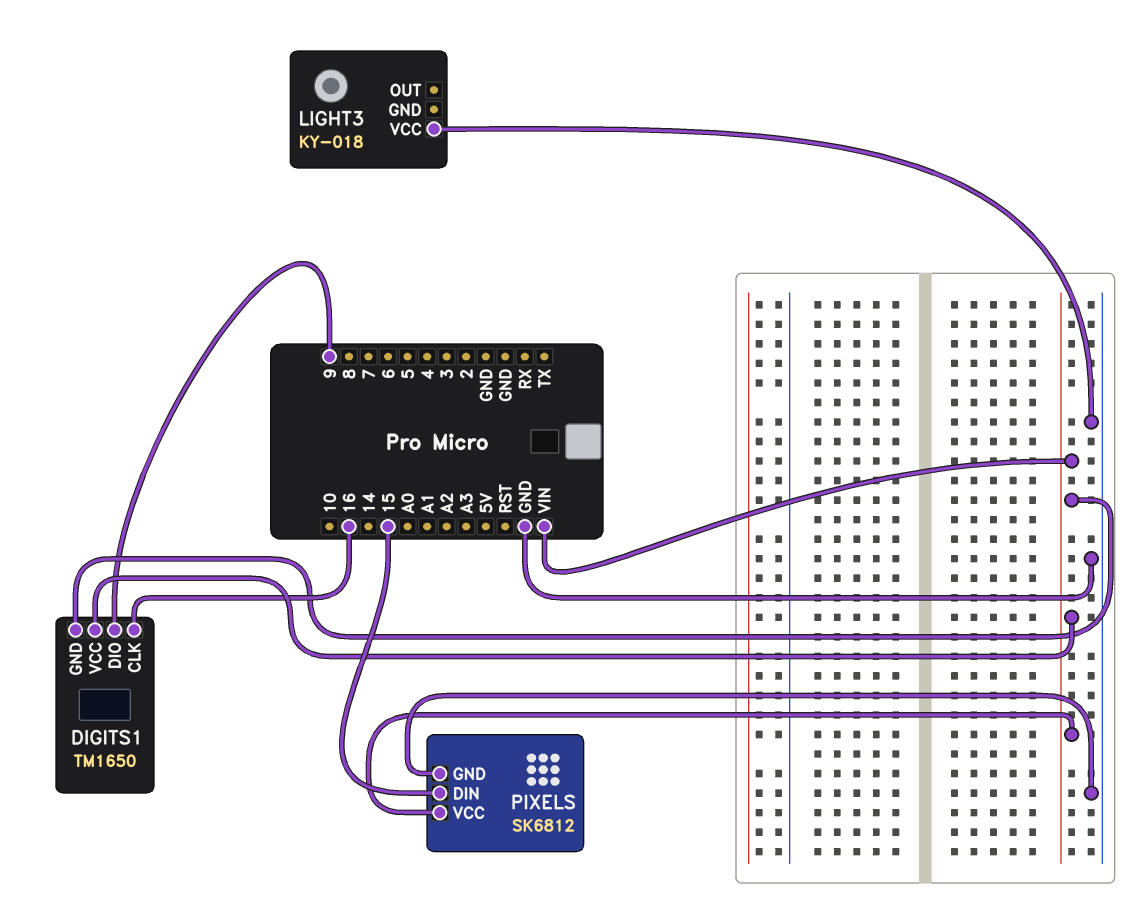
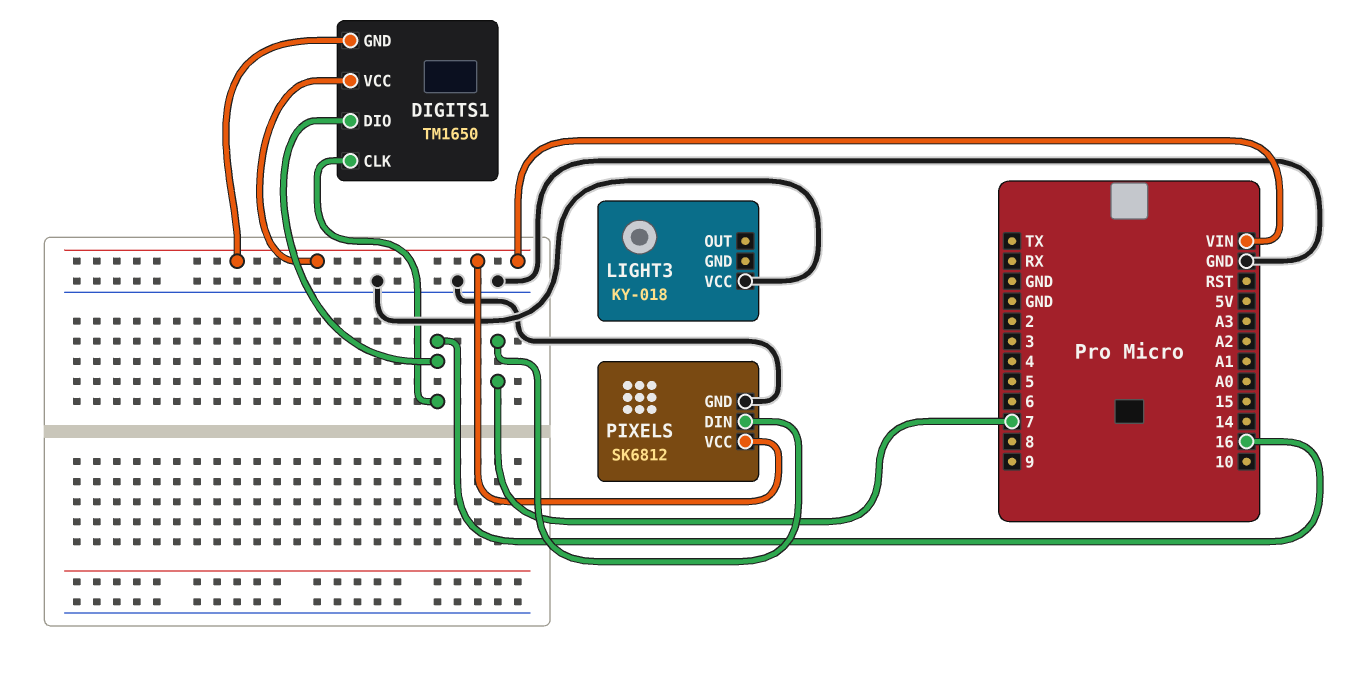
DIGITS1 pin DIO: 9 -> 16
PIXELS pin DIN: 15 -> 7

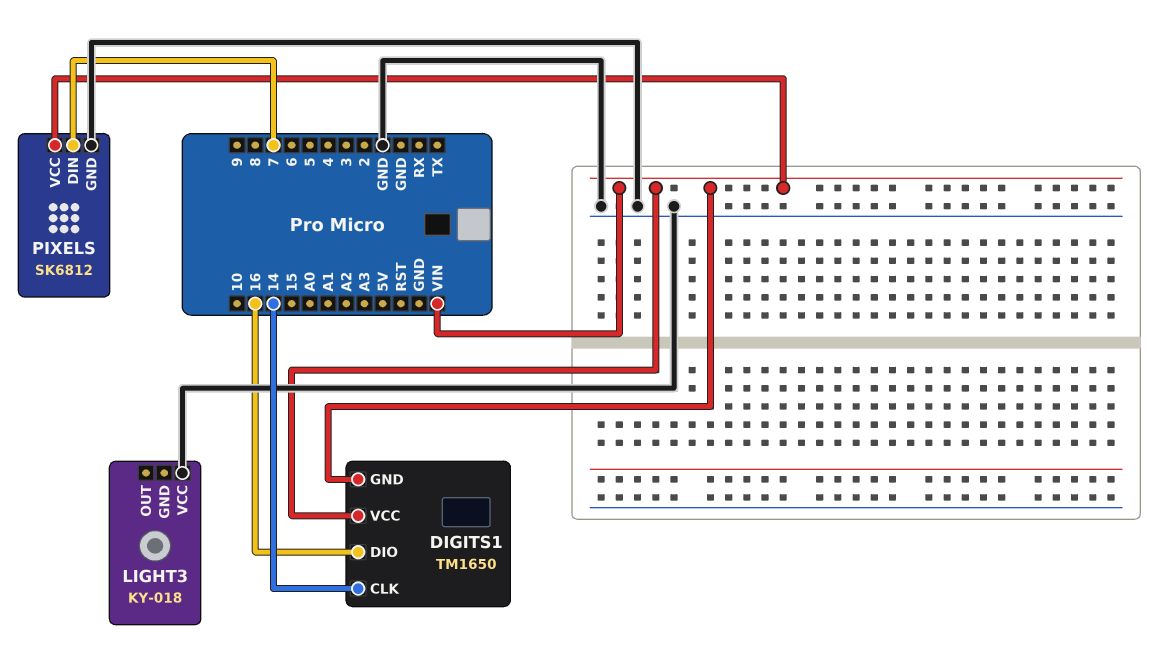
DIGITS1 pin CLK: 16 -> 14

